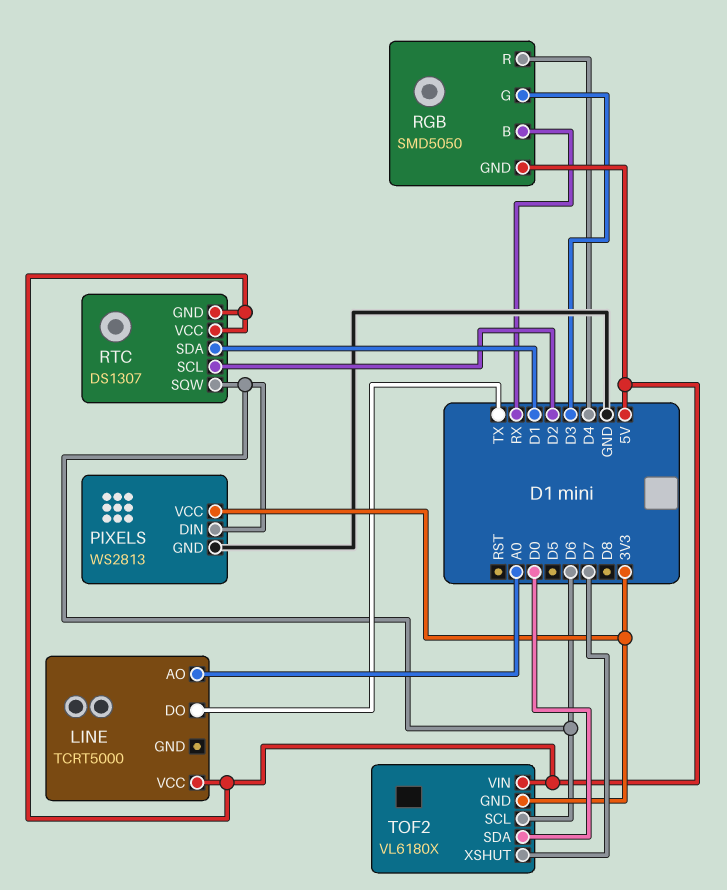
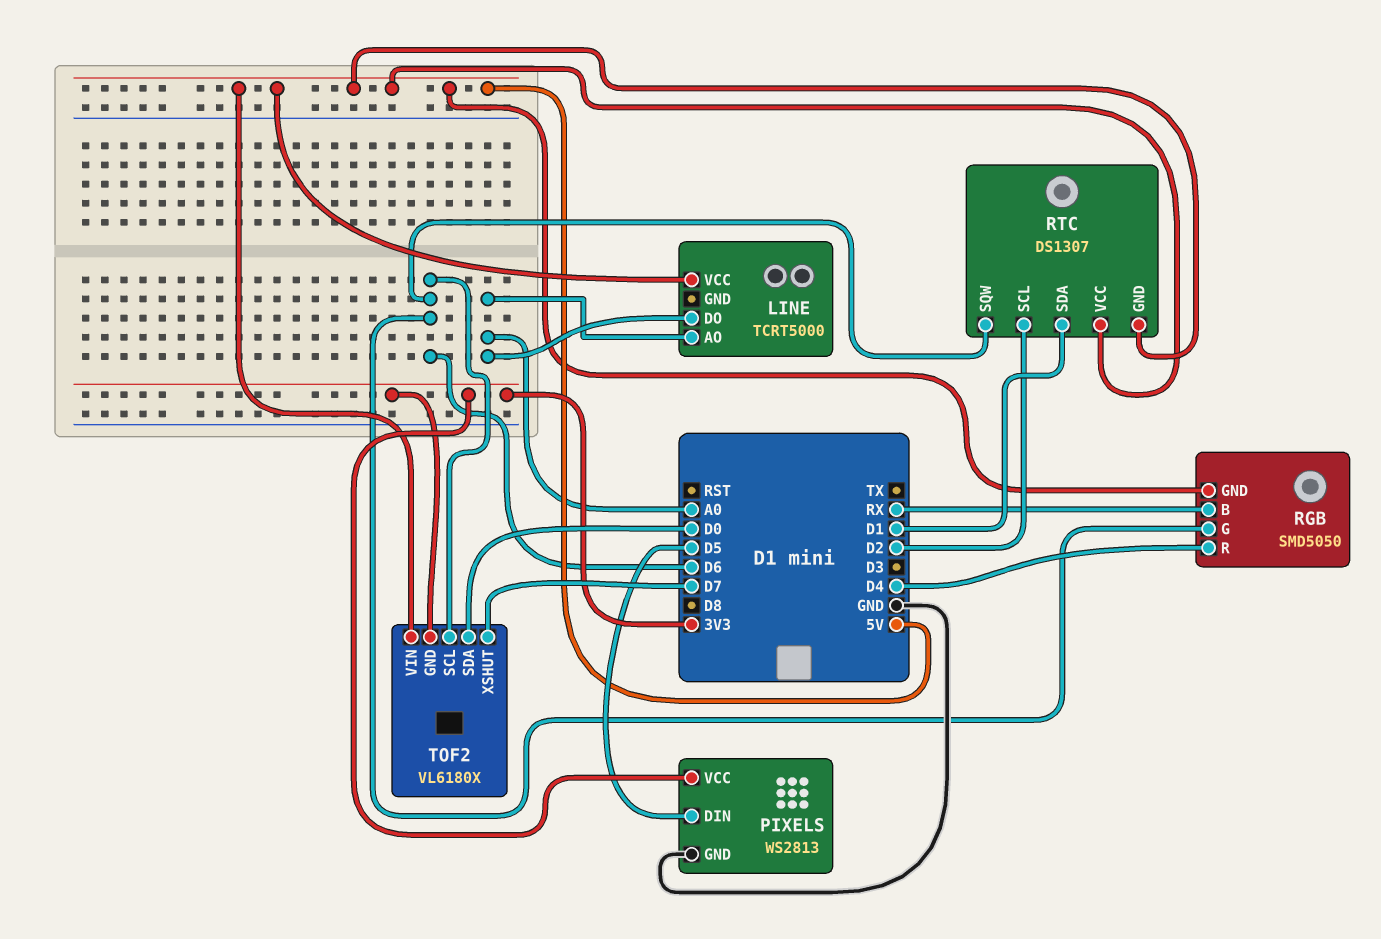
LINE pin DO: TX -> A0
PIXELS pin DIN: D6 -> D5
RGB pin G: D3 -> D6

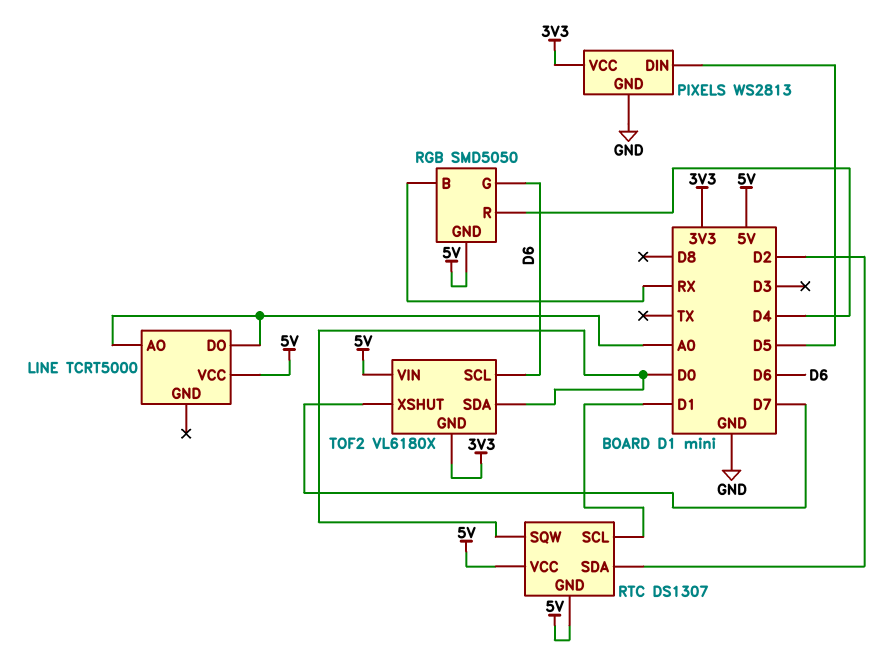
RTC pin SCL: D2 -> D1
RTC pin SDA: D1 -> D2
RTC pin SQW: D6 -> D0

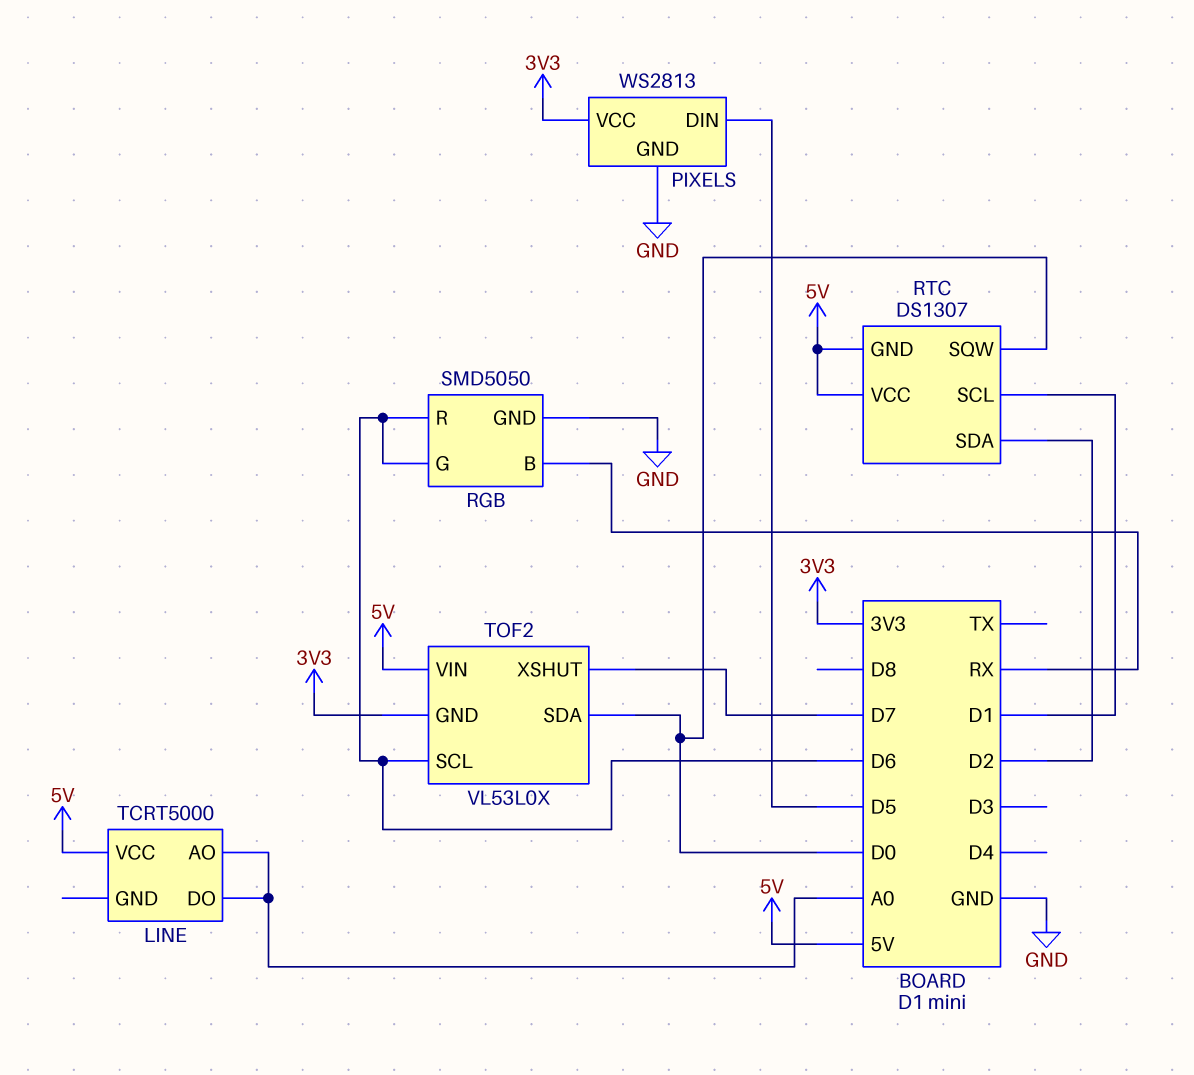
RGB pin GND: 5V -> GND
RGB pin R: D4 -> D6
TOF2: VL6180X -> VL53L0X

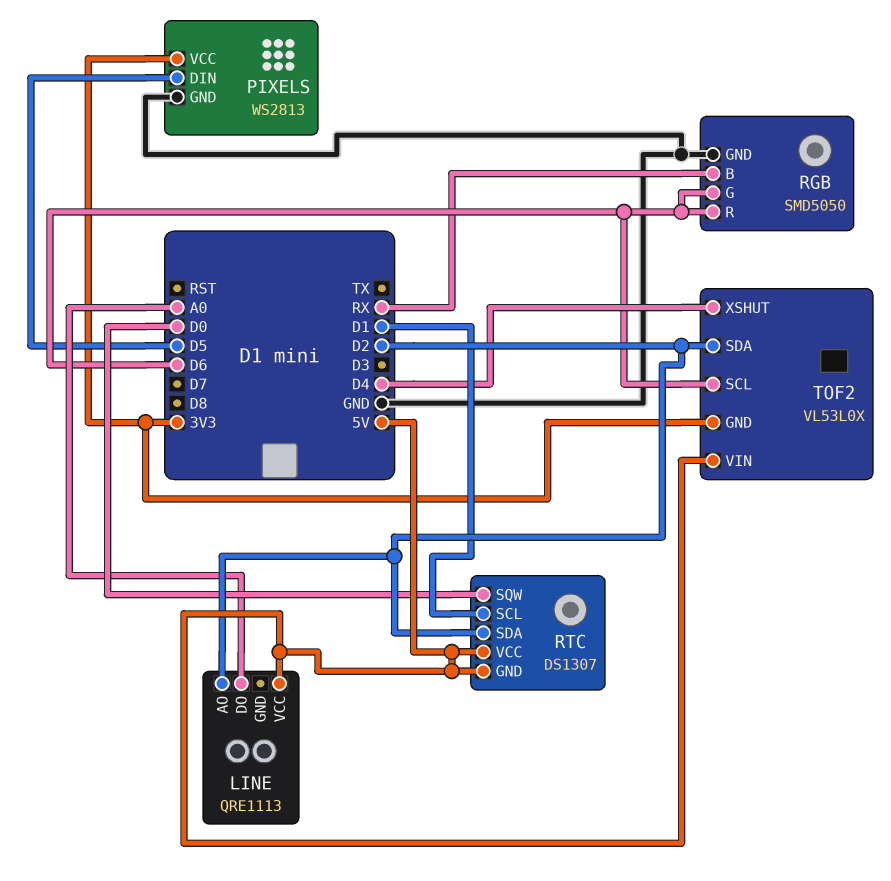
LINE: TCRT5000 -> QRE1113
LINE pin AO: A0 -> D2
TOF2 pin SDA: D0 -> D2
TOF2 pin XSHUT: D7 -> D4

